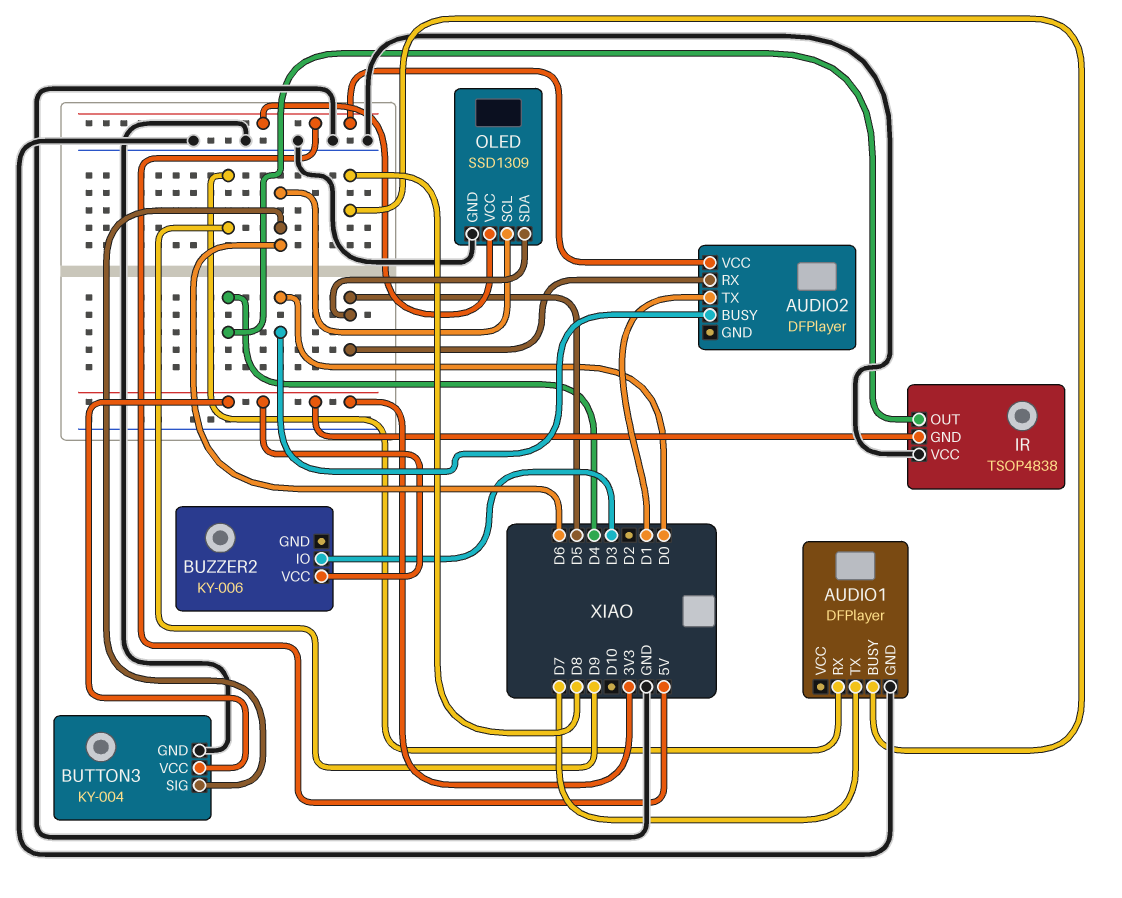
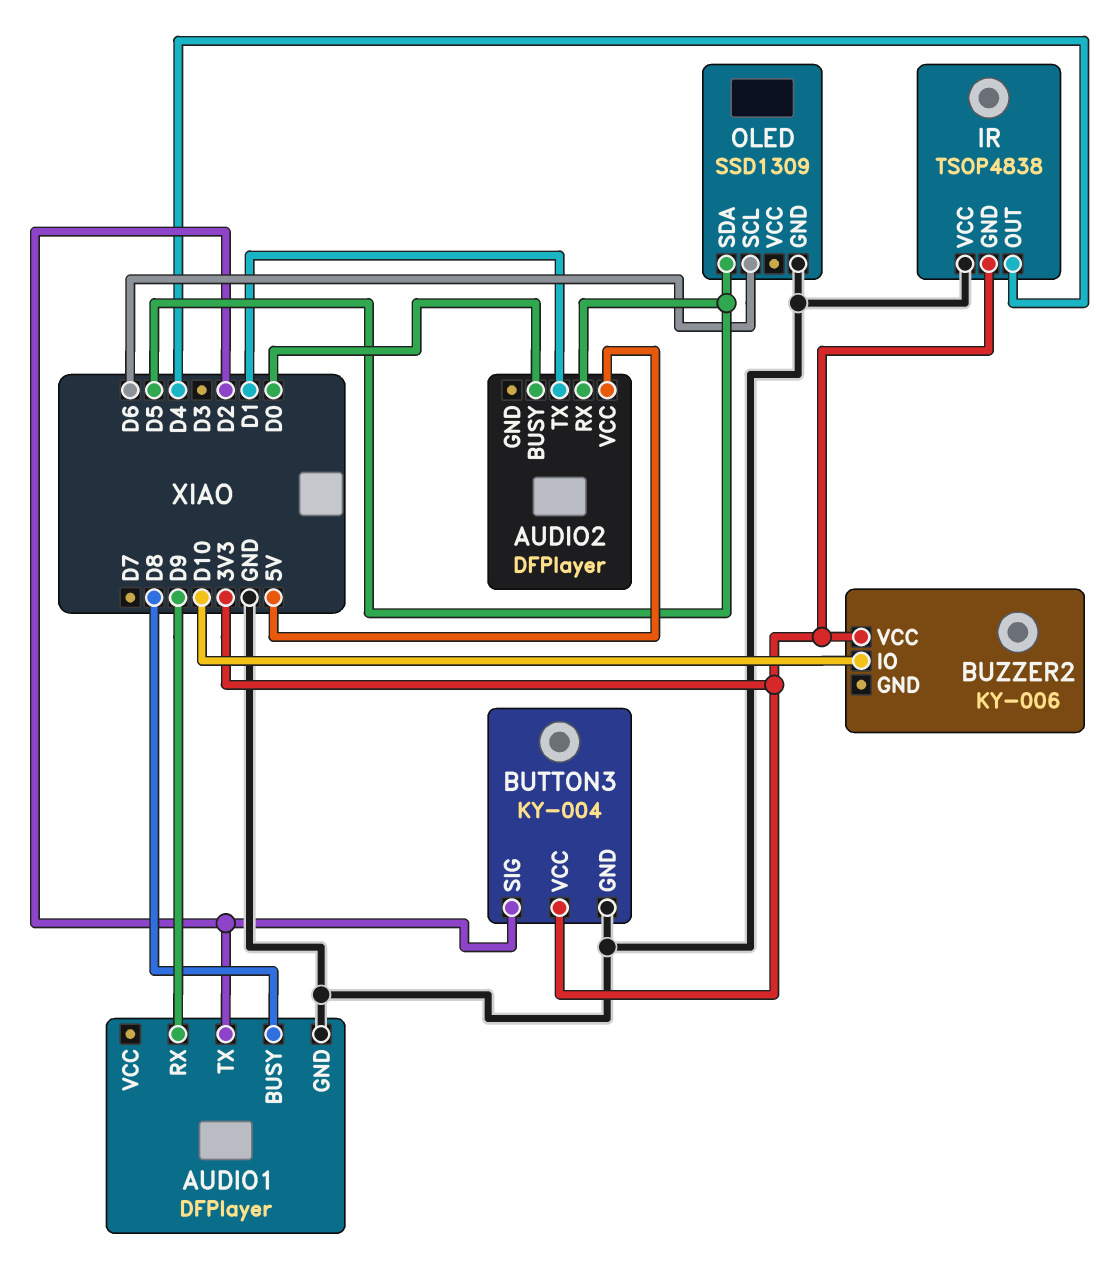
AUDIO1 pin TX: D7 -> D2
BUTTON3 pin SIG: D6 -> D2
BUZZER2 pin IO: D3 -> D10
OLED pin VCC: 5V -> none

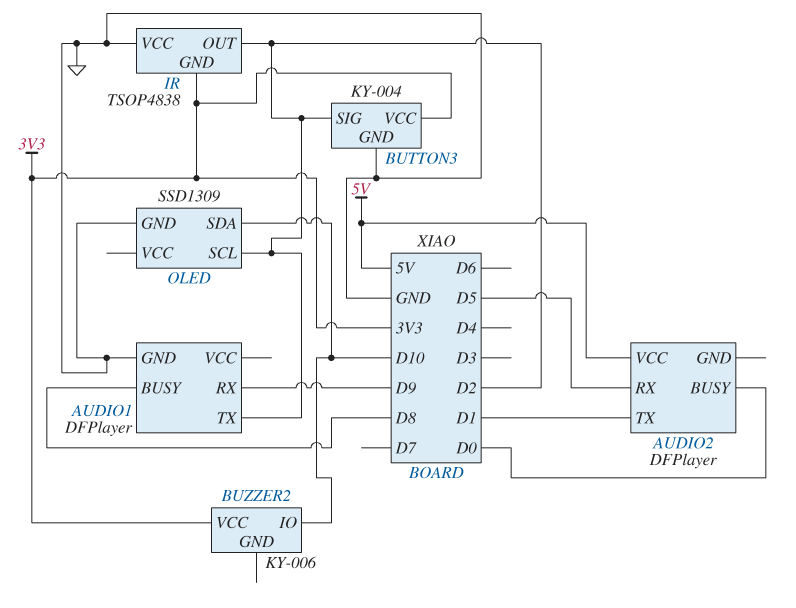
IR pin OUT: D4 -> D2
OLED pin SCL: D6 -> D2
OLED pin SDA: D5 -> D10

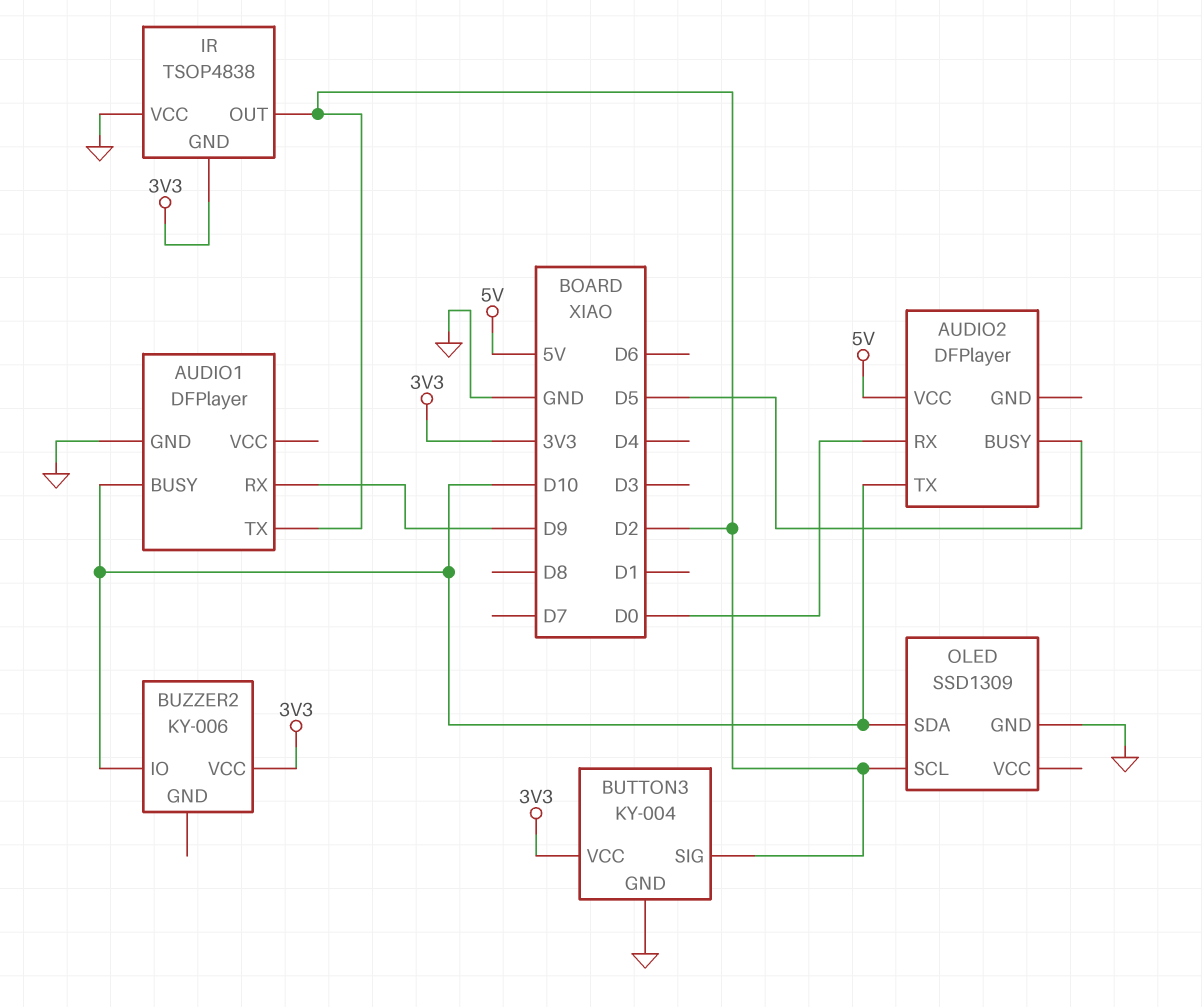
AUDIO1 pin BUSY: D8 -> D10
AUDIO2 pin BUSY: D0 -> D5
AUDIO2 pin RX: D5 -> D0
AUDIO2 pin TX: D1 -> D10

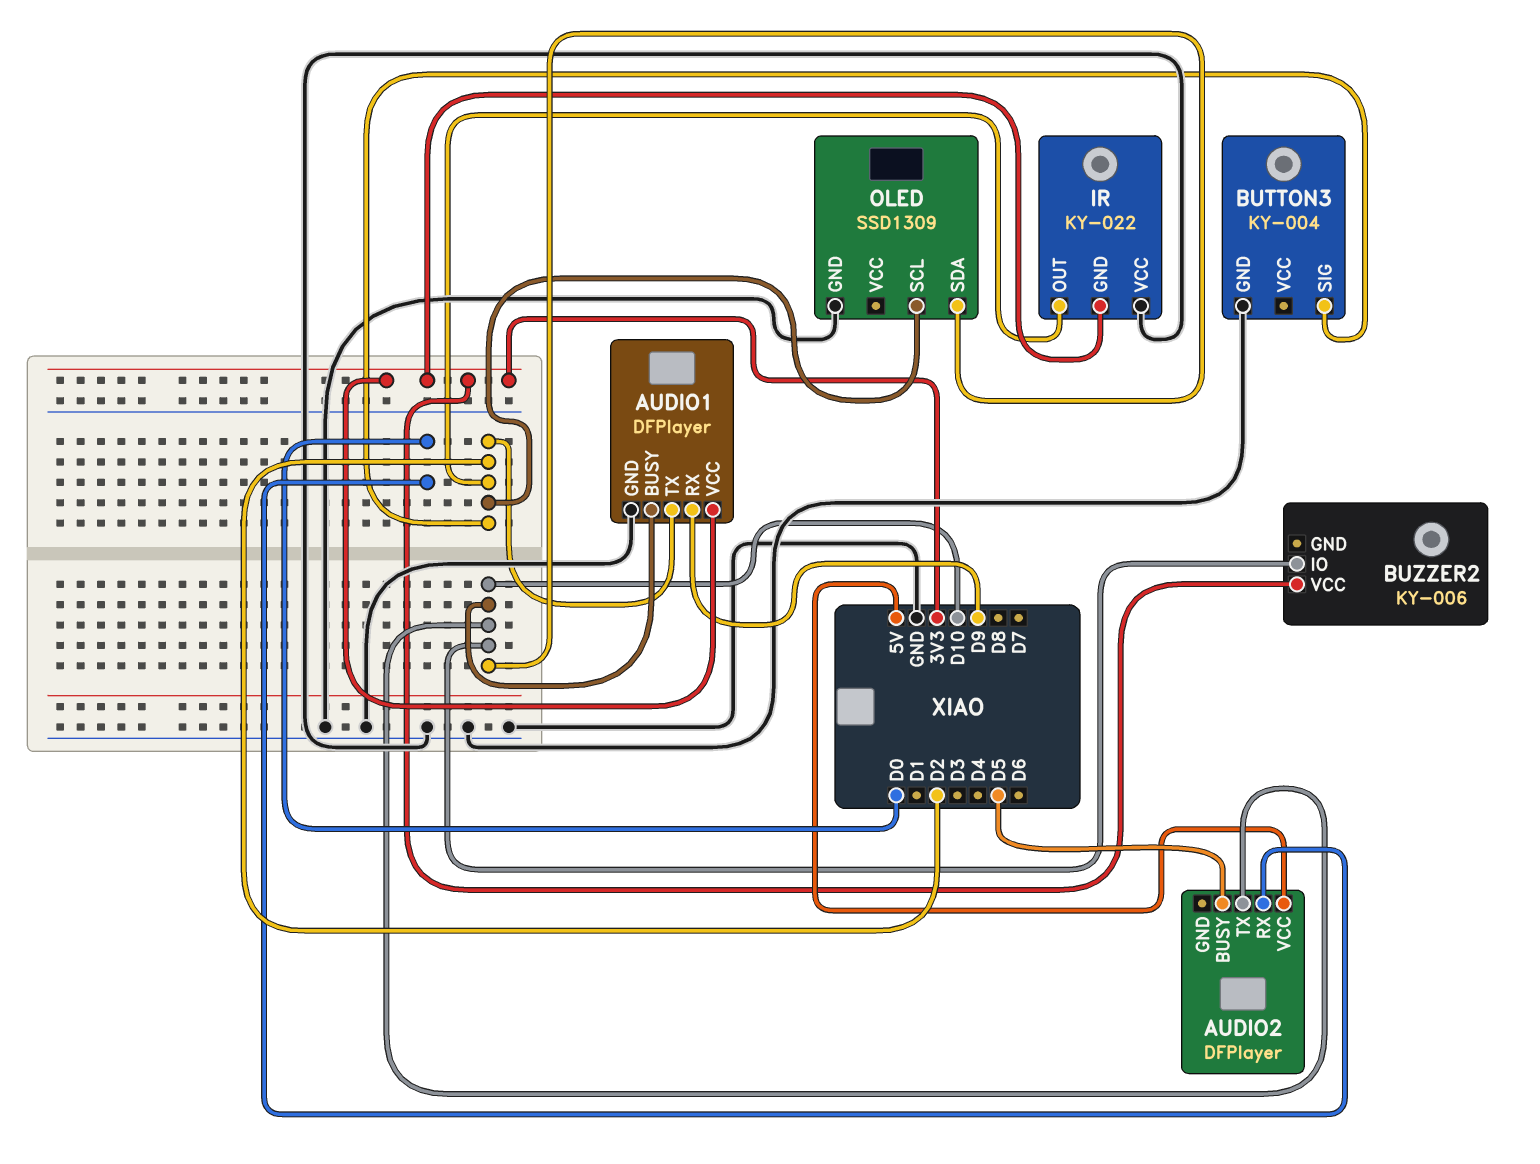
AUDIO1 pin VCC: none -> 3V3
BUTTON3 pin VCC: 3V3 -> none
IR: TSOP4838 -> KY-022

